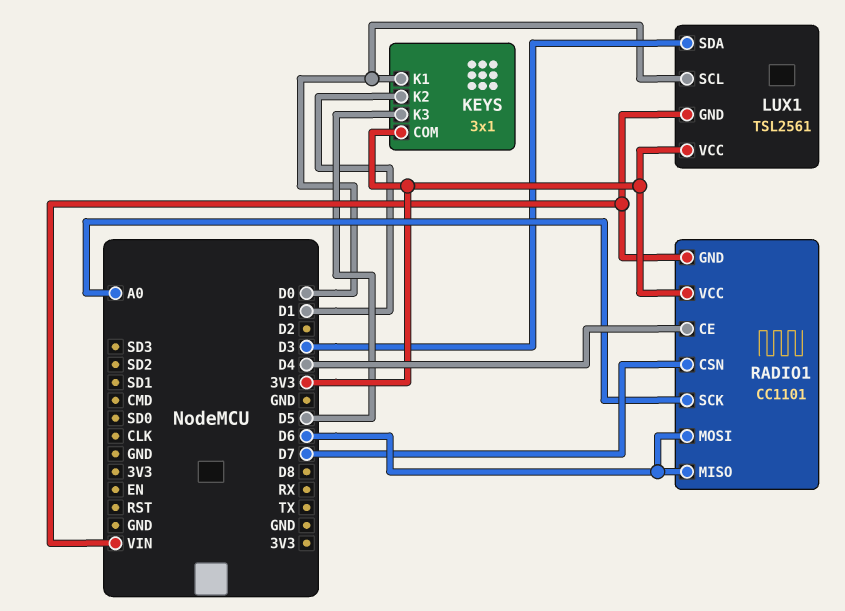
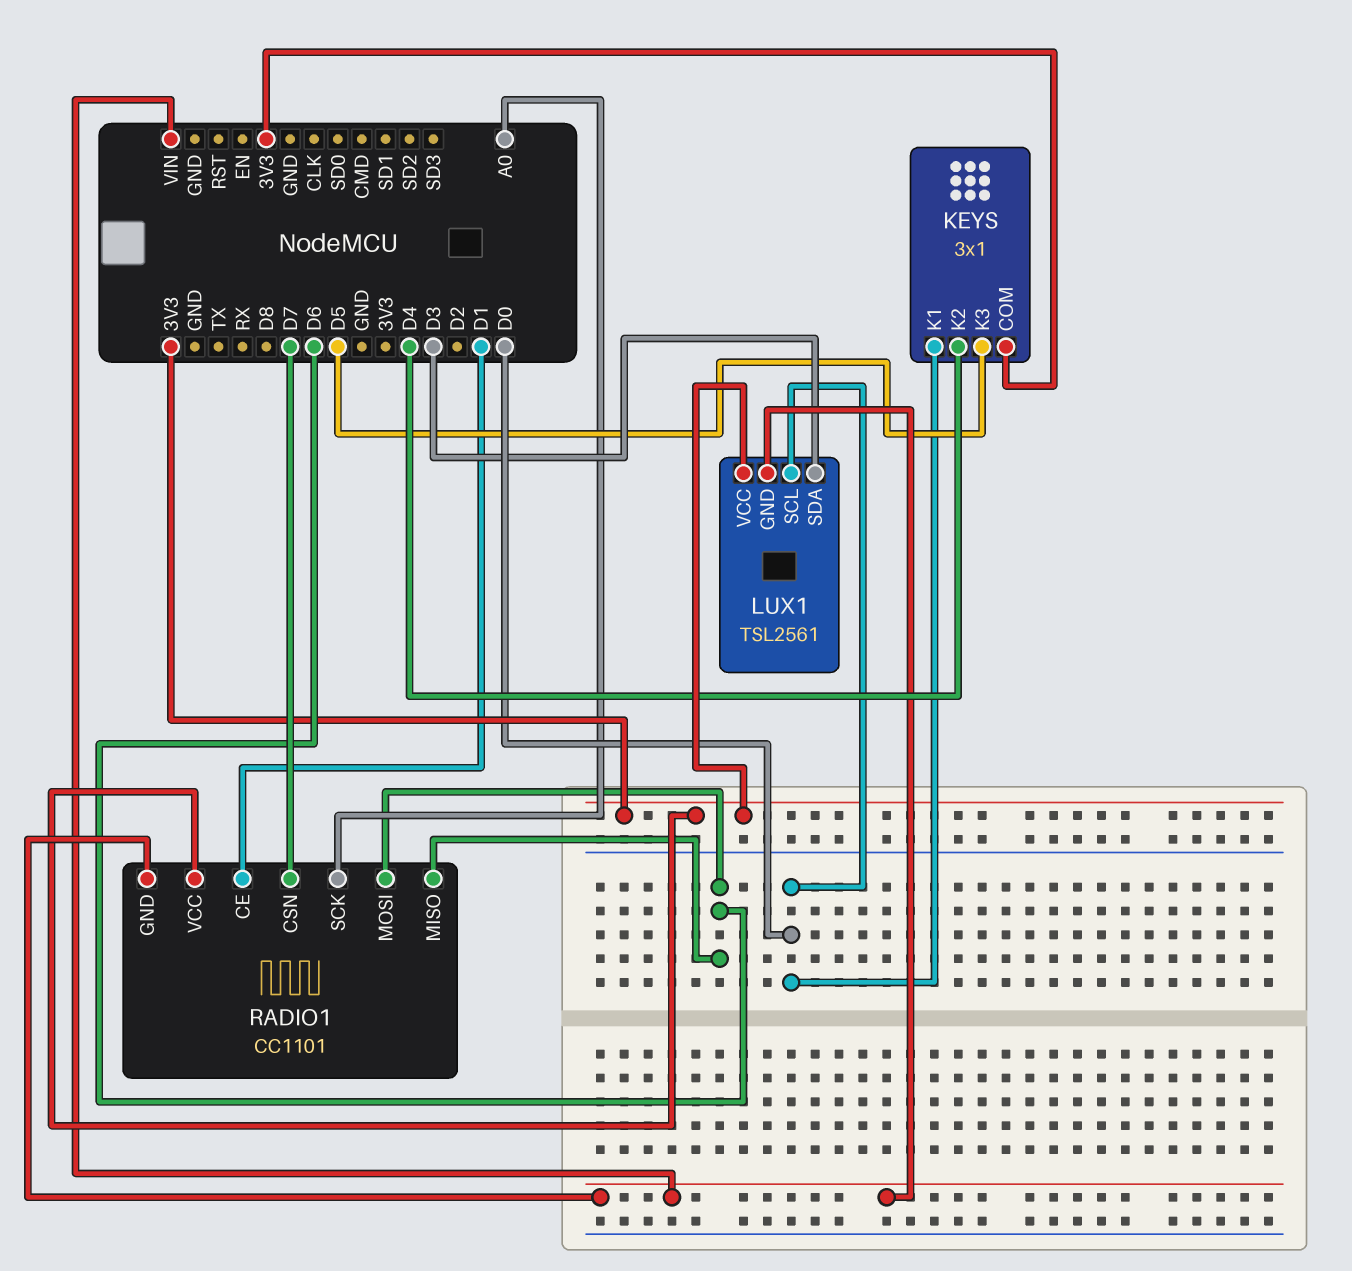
KEYS pin K2: D1 -> D4
RADIO1 pin CE: D4 -> D1

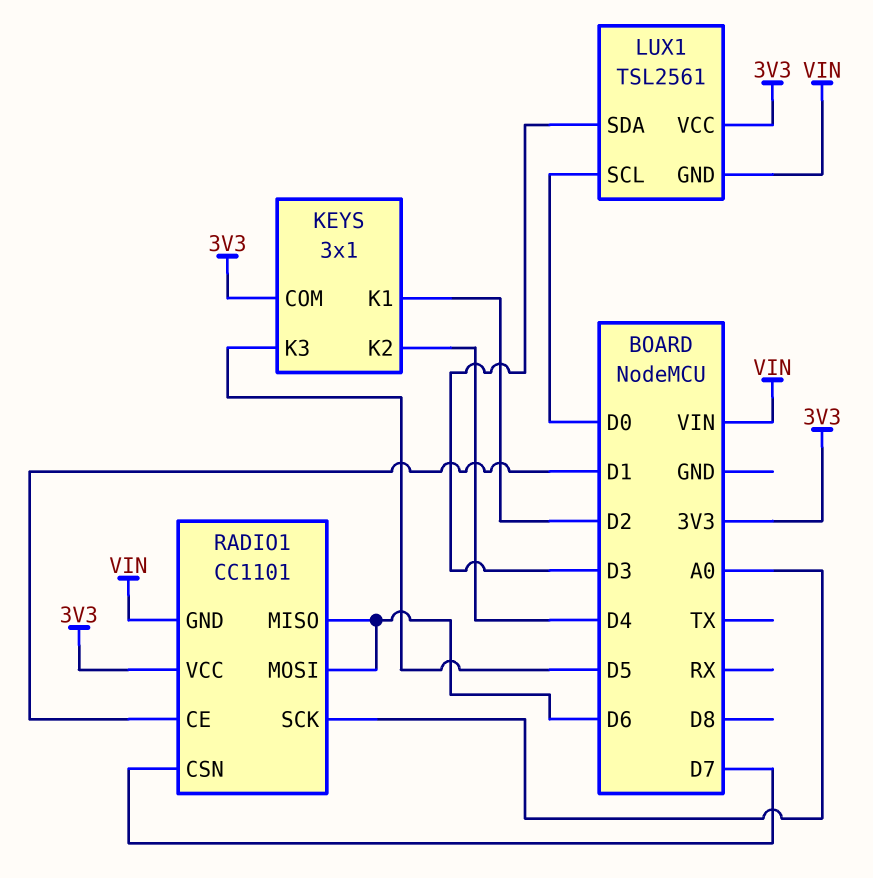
KEYS pin K1: D0 -> D2

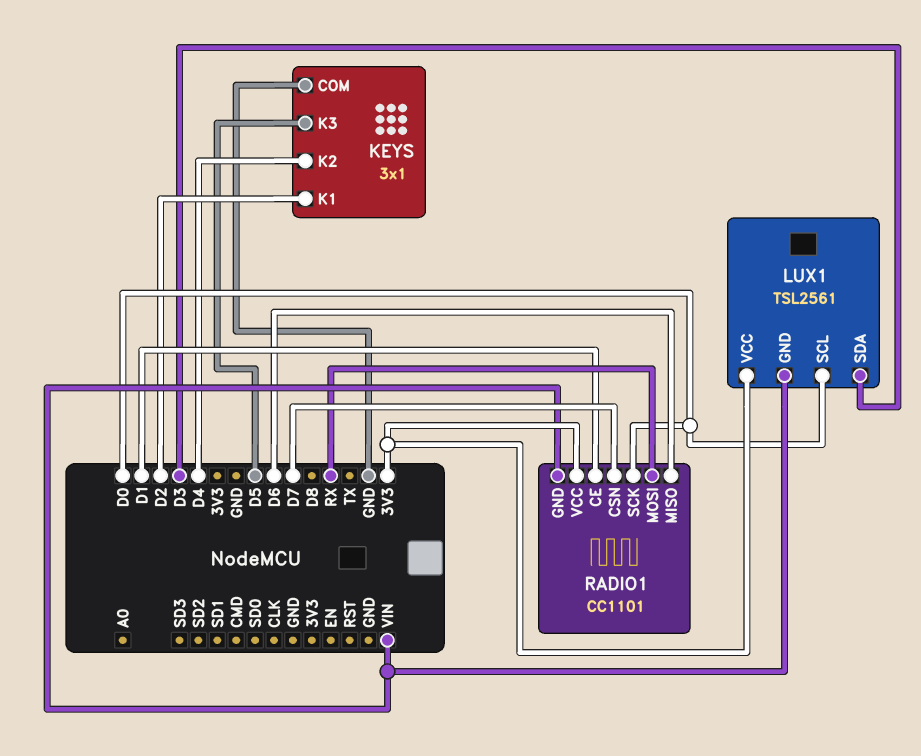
KEYS pin COM: 3V3 -> GND
RADIO1 pin MOSI: D6 -> RX
RADIO1 pin SCK: A0 -> D0

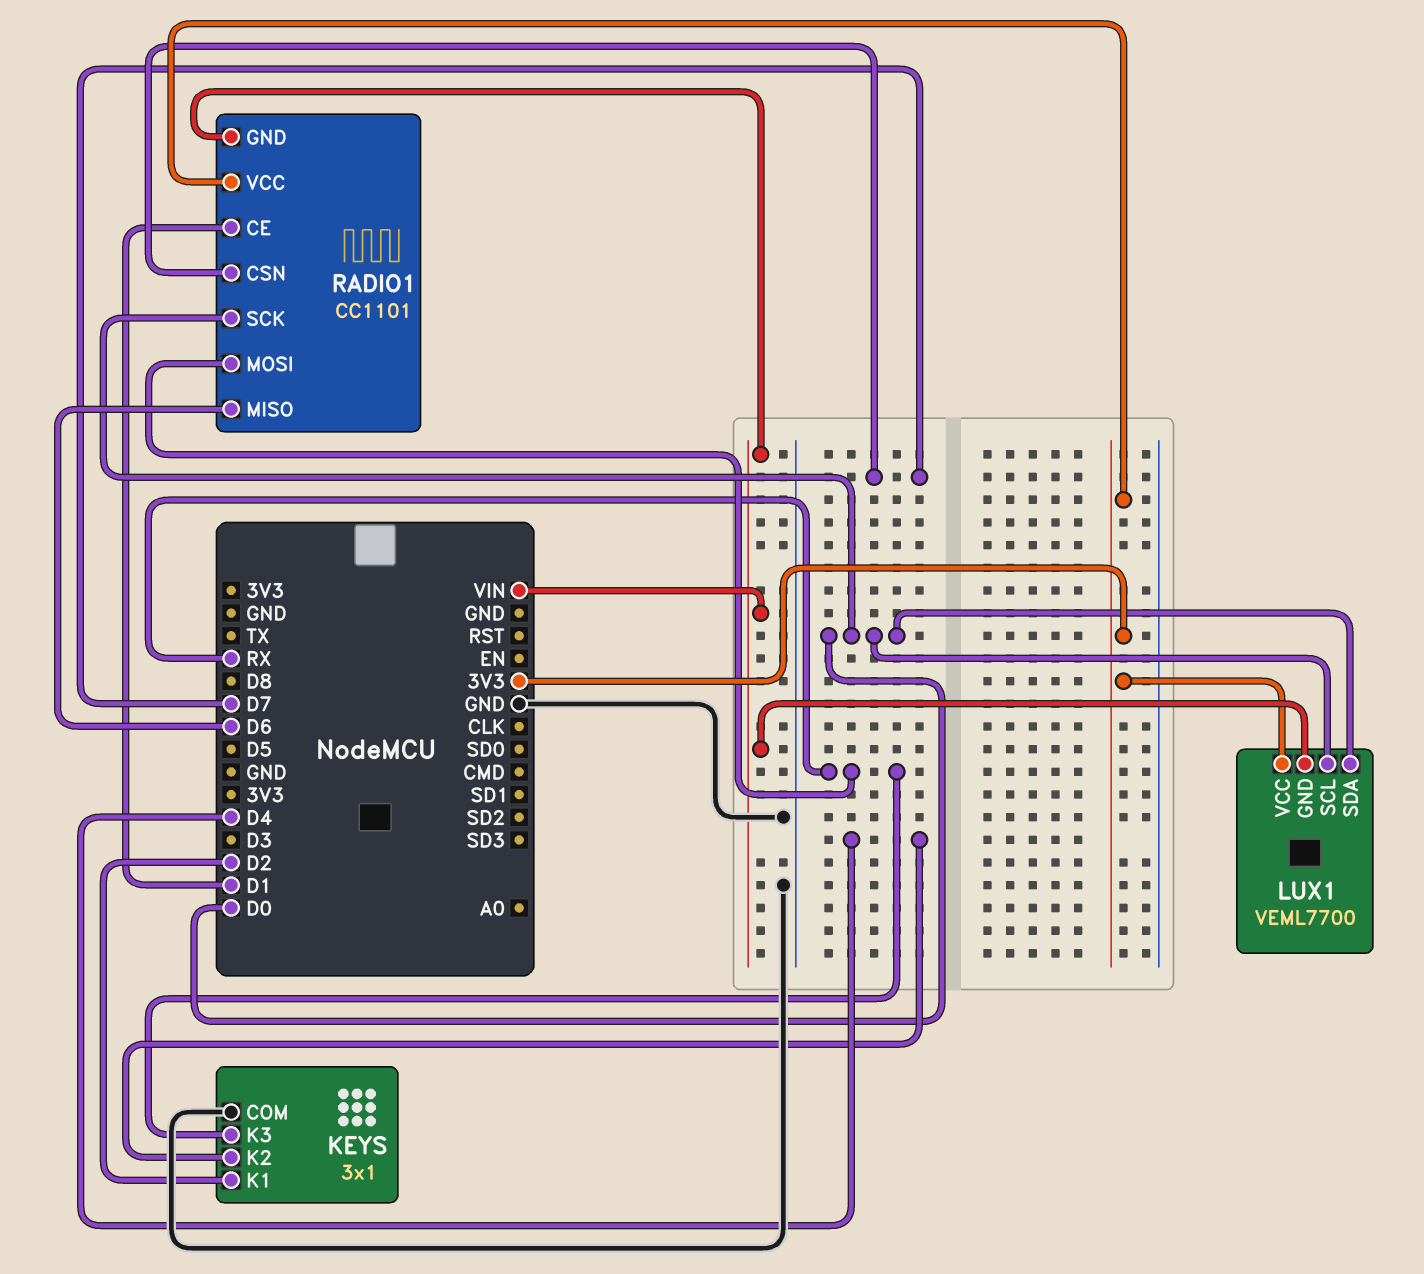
KEYS pin K3: D5 -> RX
LUX1: TSL2561 -> VEML7700
LUX1 pin SDA: D3 -> D0

